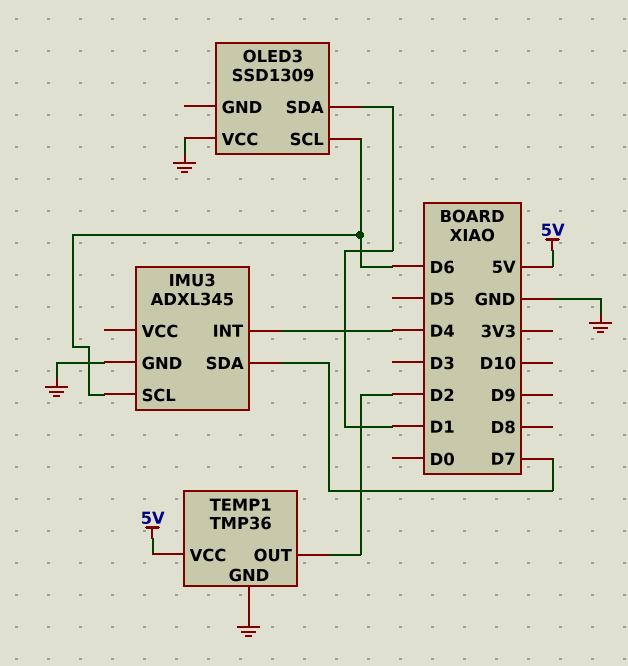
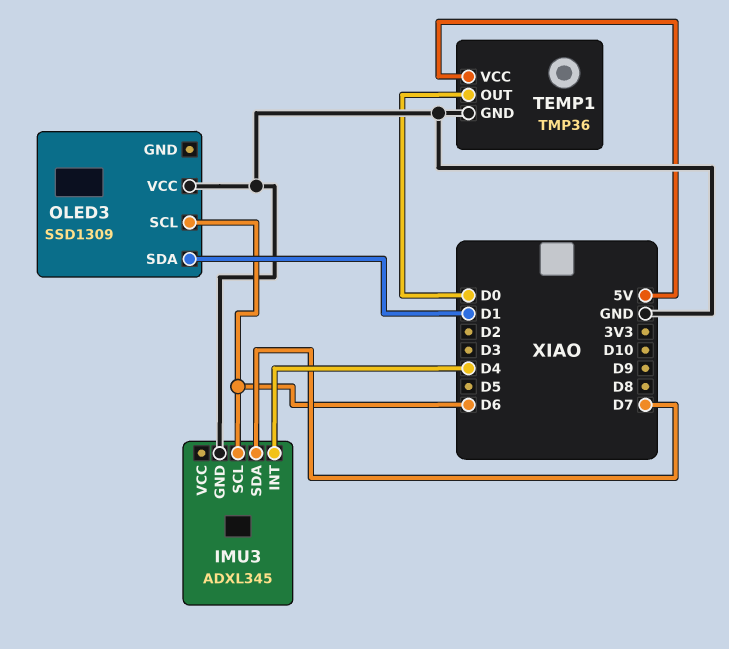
TEMP1 pin OUT: D2 -> D0

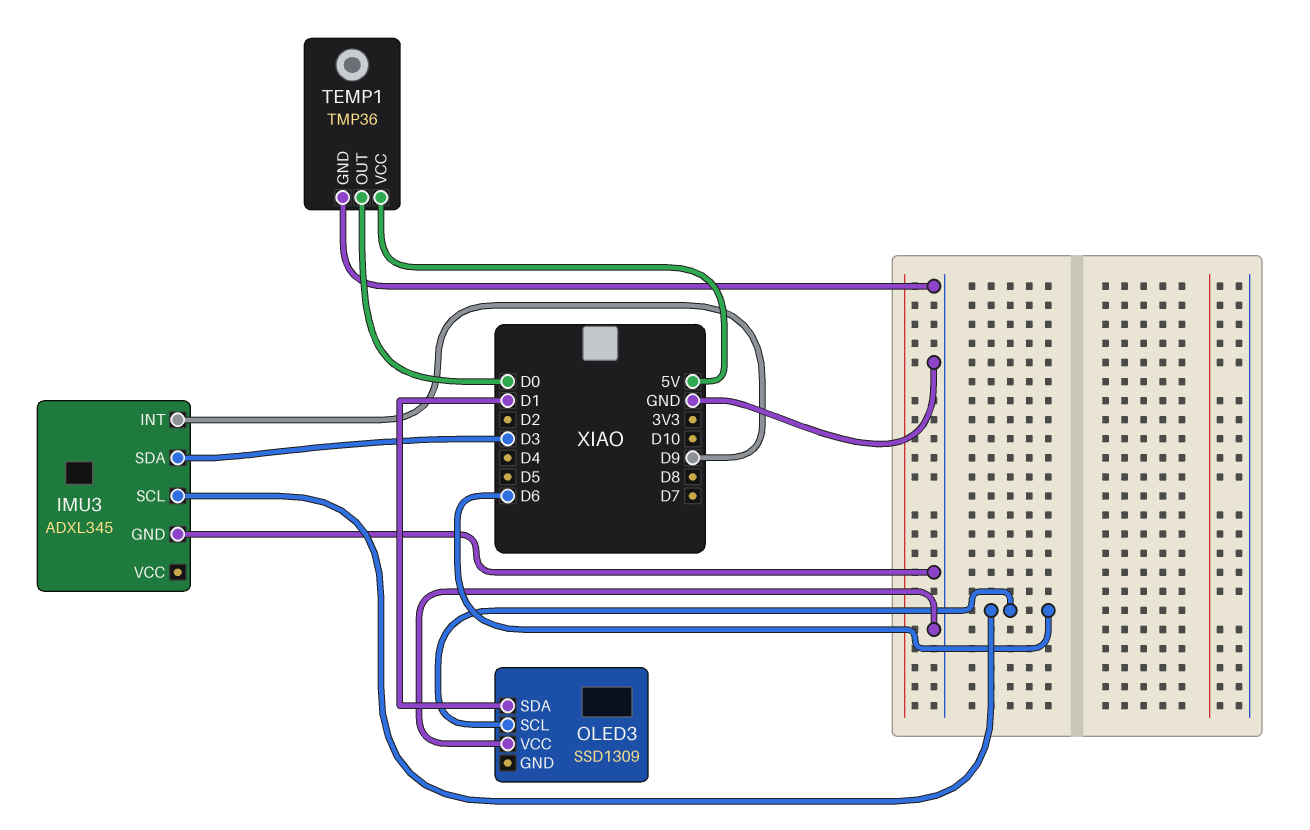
IMU3 pin INT: D4 -> D9
IMU3 pin SDA: D7 -> D3

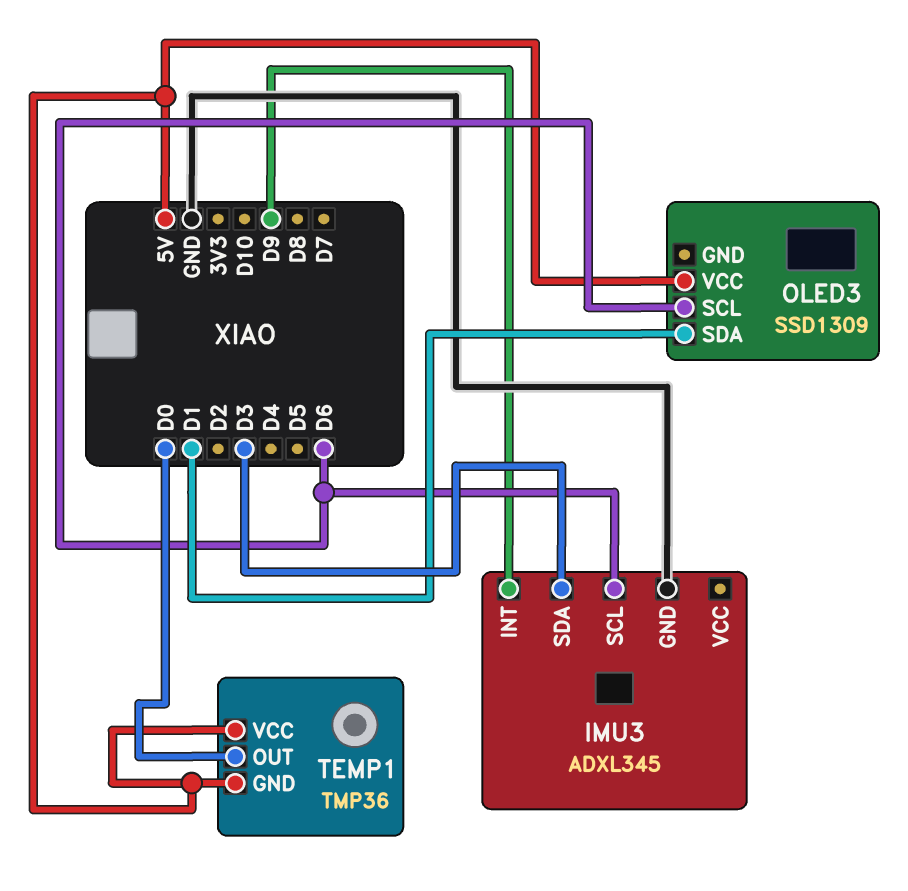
OLED3 pin VCC: GND -> 5V
TEMP1 pin GND: GND -> 5V

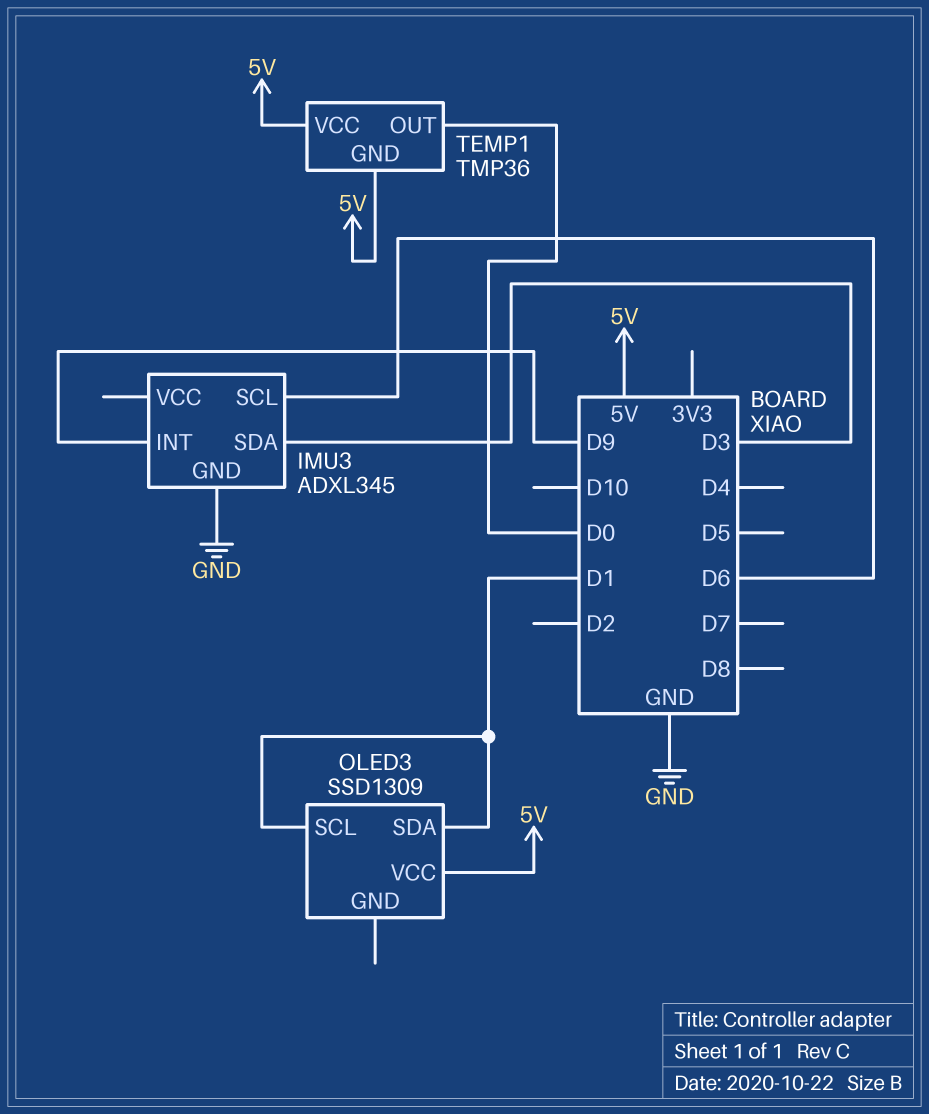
OLED3 pin SCL: D6 -> D1

